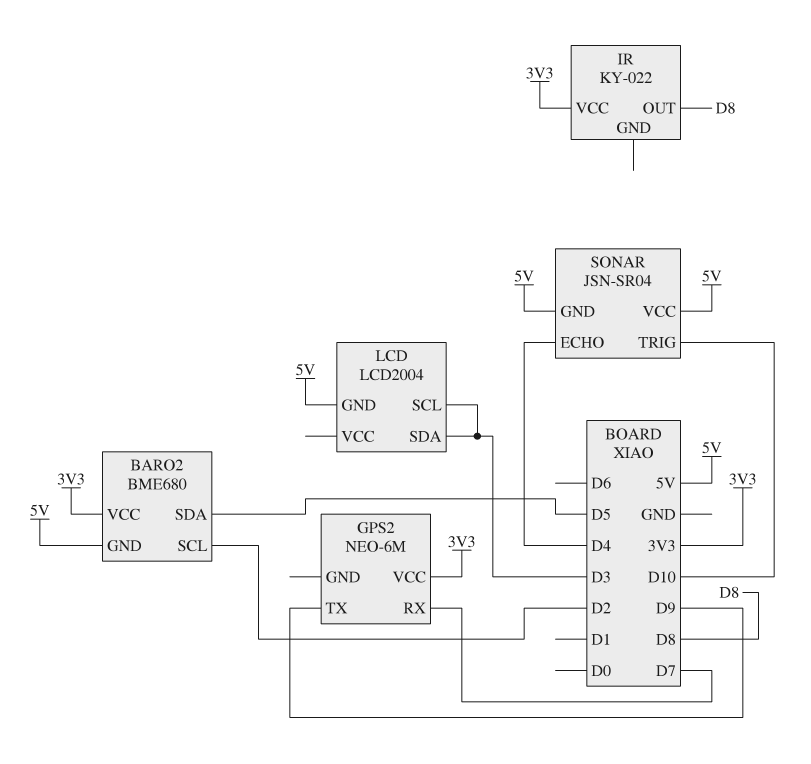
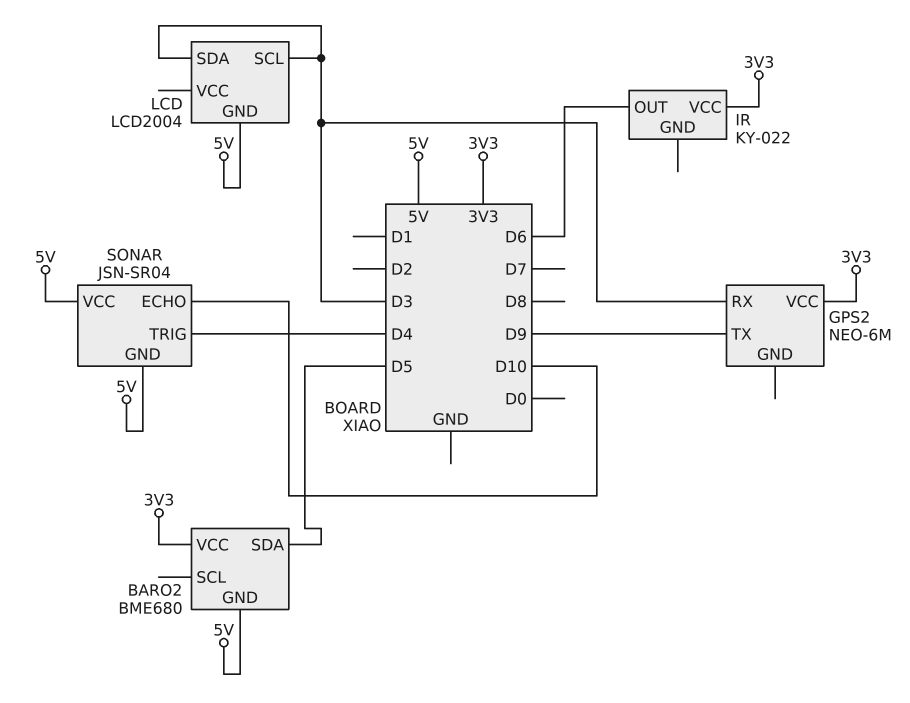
BARO2 pin SCL: D2 -> none
GPS2 pin RX: D7 -> D3
IR pin OUT: D8 -> D6
SONAR pin ECHO: D4 -> D10
SONAR pin TRIG: D10 -> D4

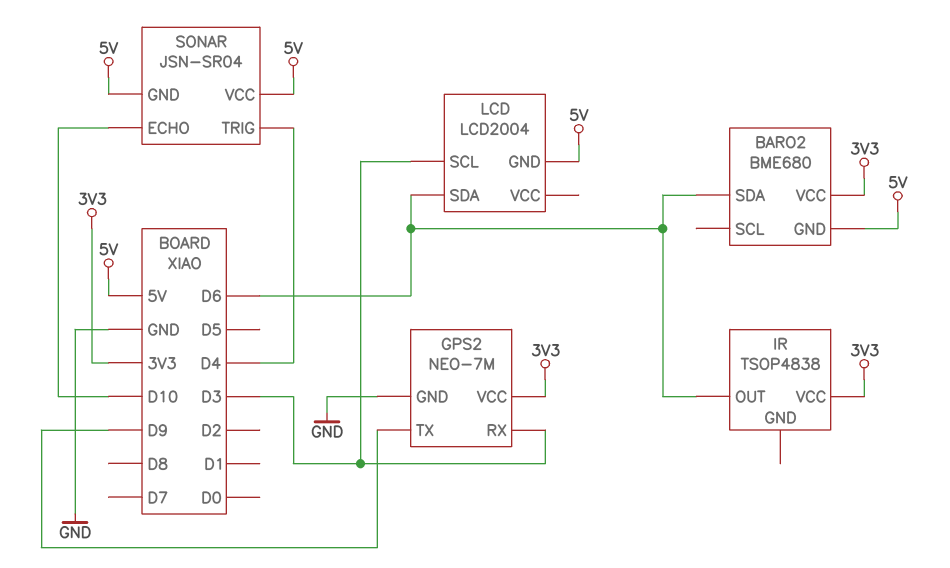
BARO2 pin SDA: D5 -> D6
GPS2: NEO-6M -> NEO-7M
GPS2 pin GND: none -> GND
IR: KY-022 -> TSOP4838
LCD pin SDA: D3 -> D6

